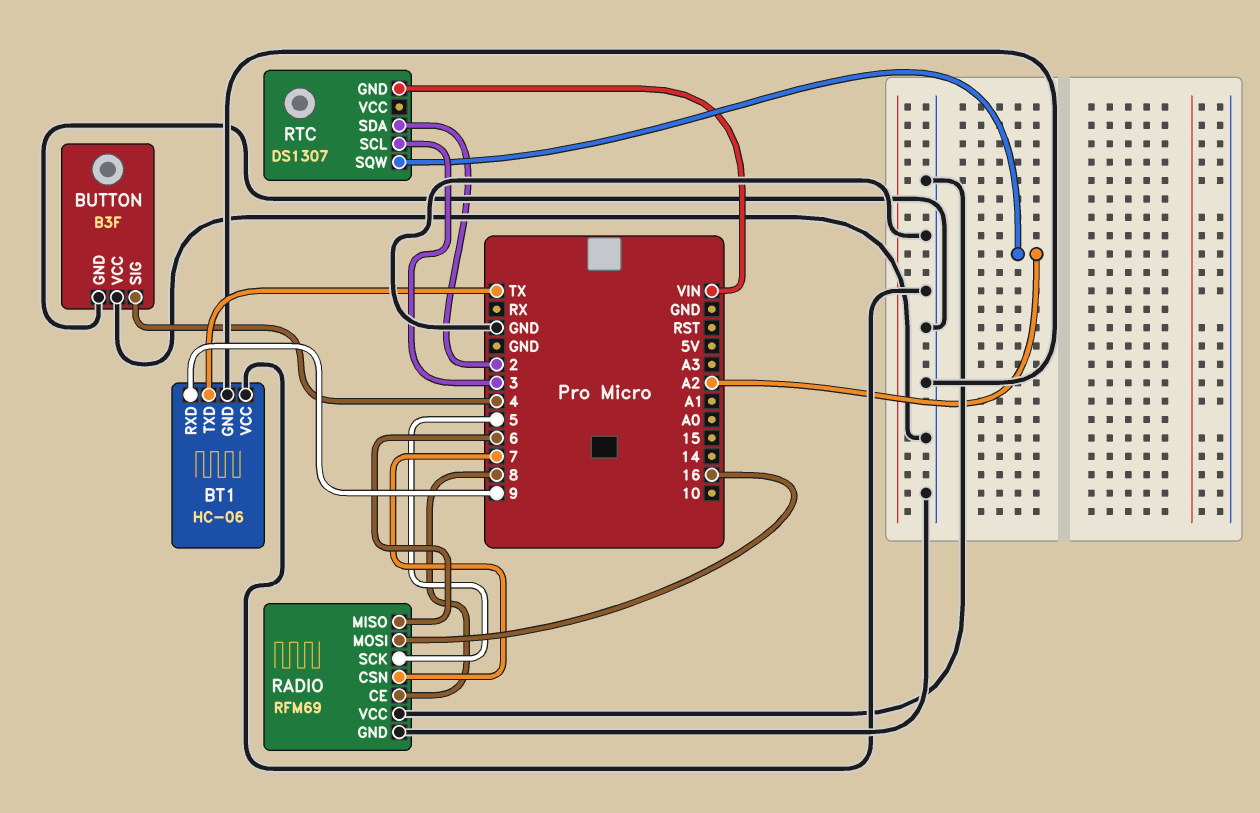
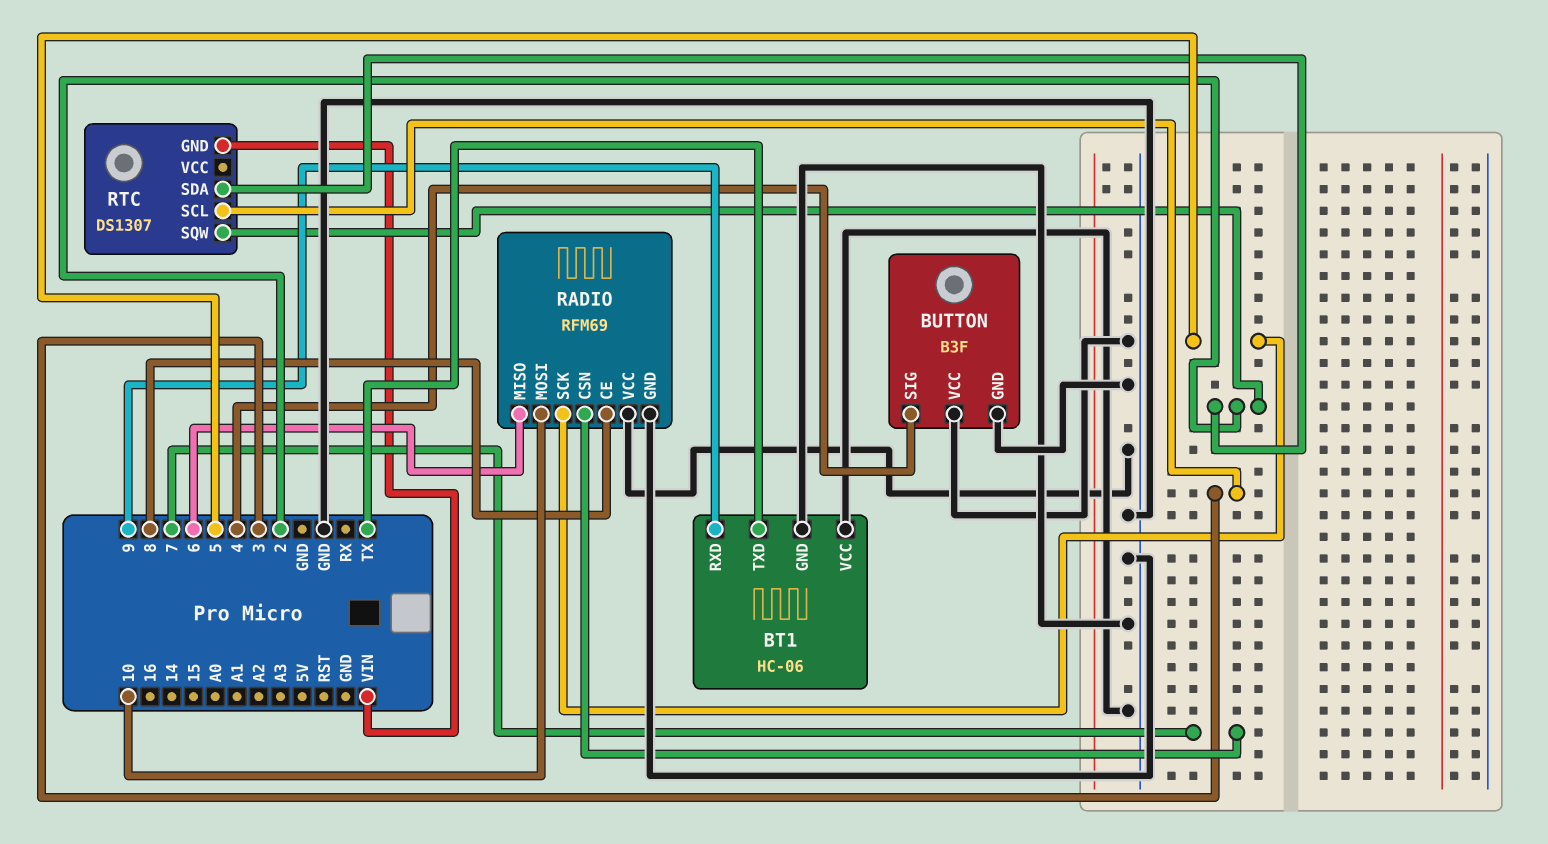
RADIO pin MOSI: 16 -> 10
RTC pin SQW: A2 -> 2

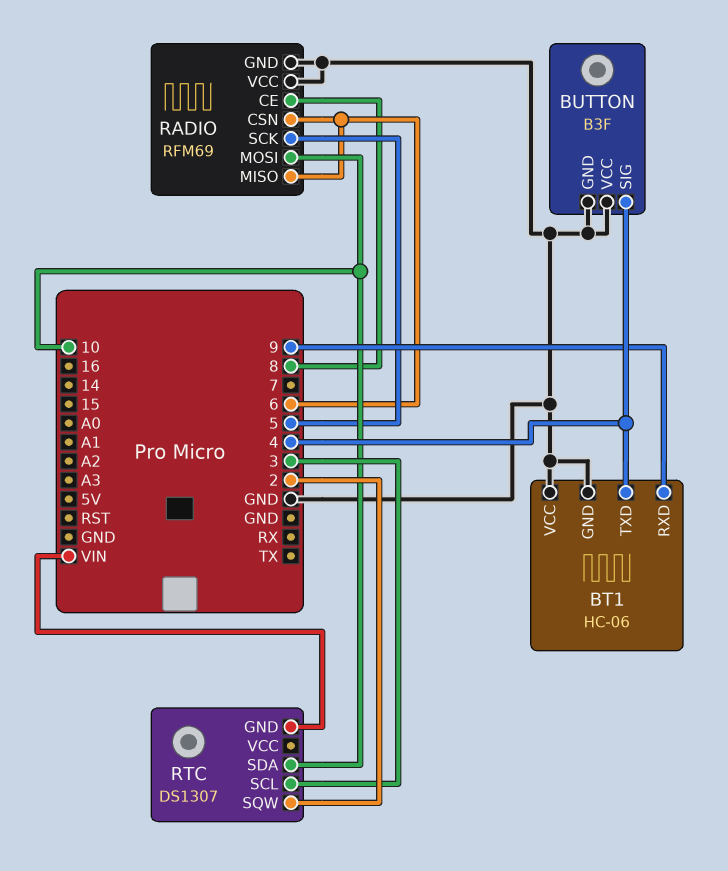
BT1 pin TXD: TX -> 4
RADIO pin CSN: 7 -> 6
RTC pin SDA: 2 -> 10

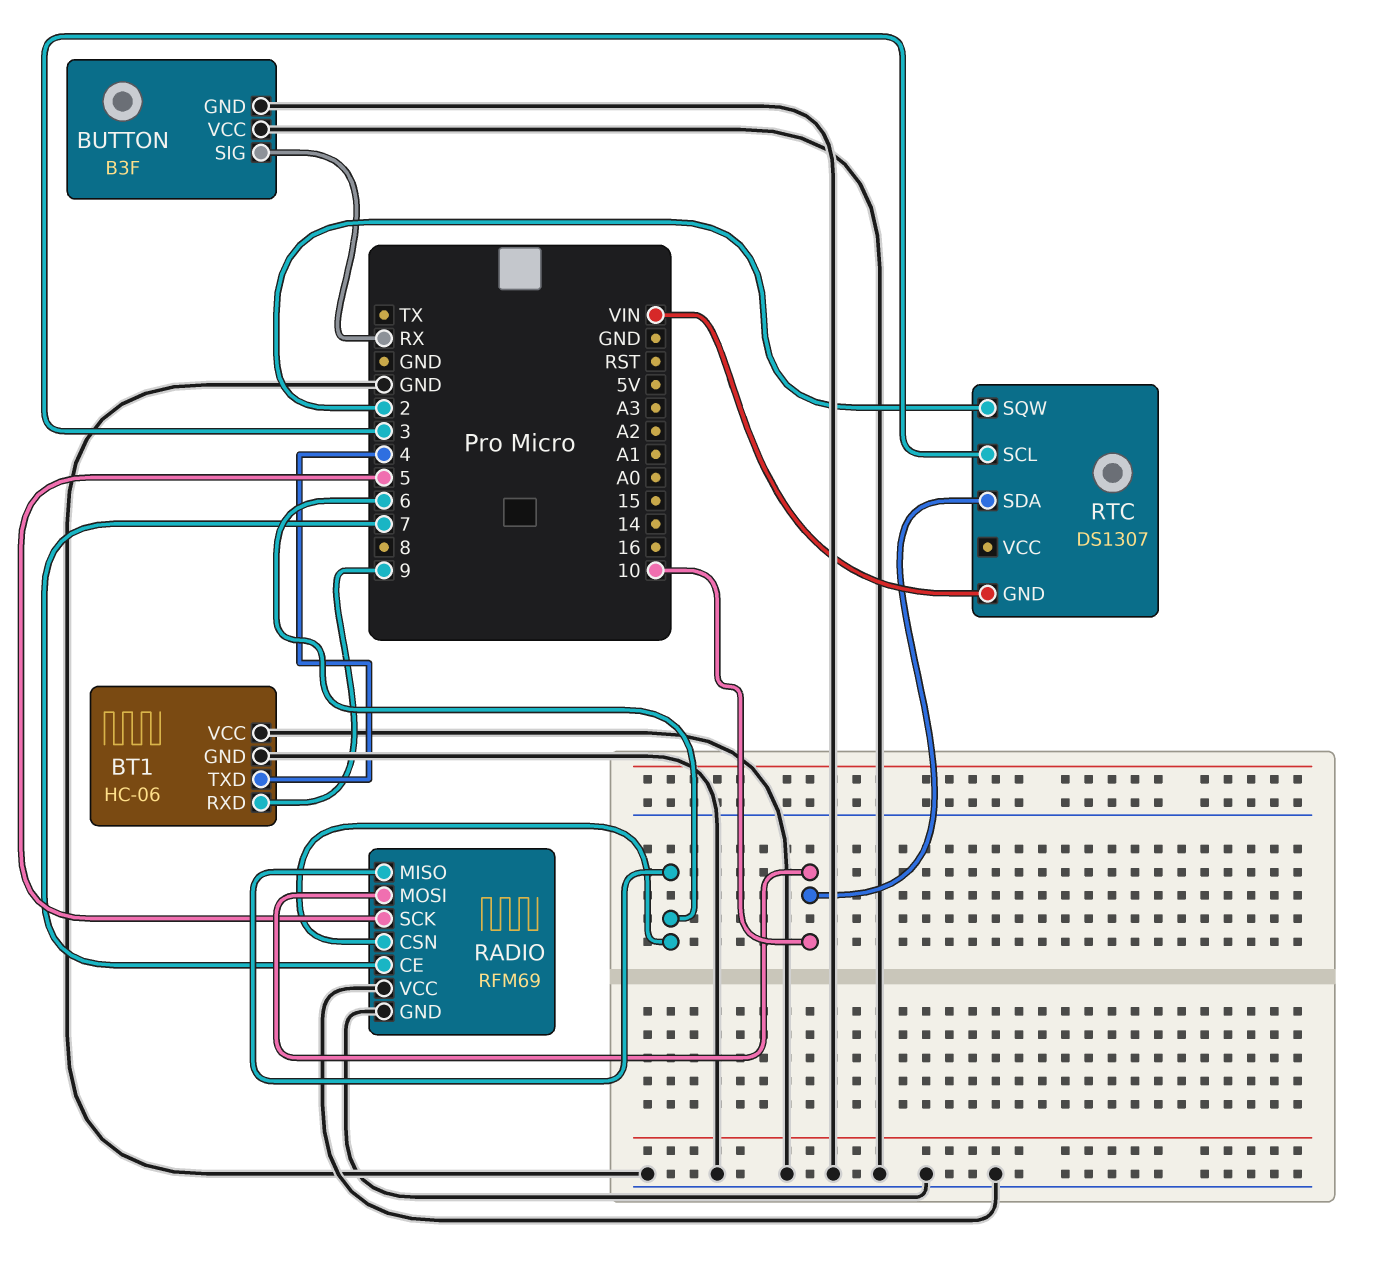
BUTTON pin SIG: 4 -> RX
RADIO pin CE: 8 -> 7

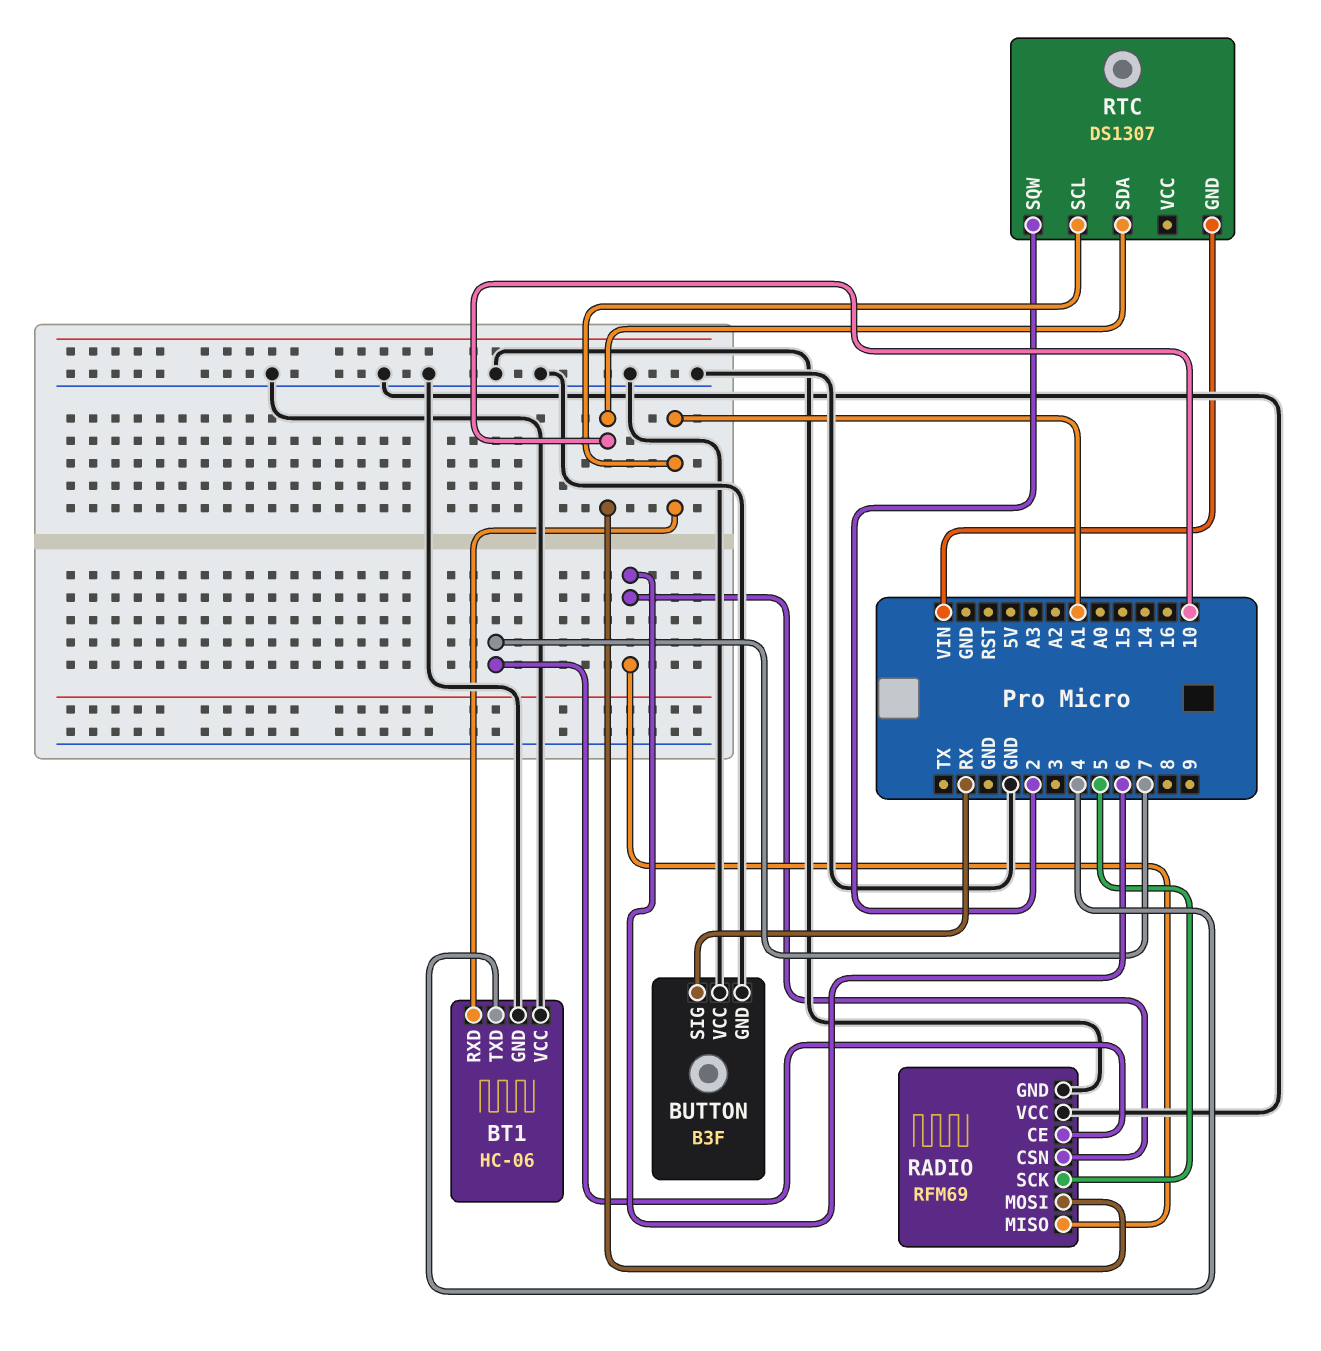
BT1 pin RXD: 9 -> A1
RTC pin SCL: 3 -> A1

